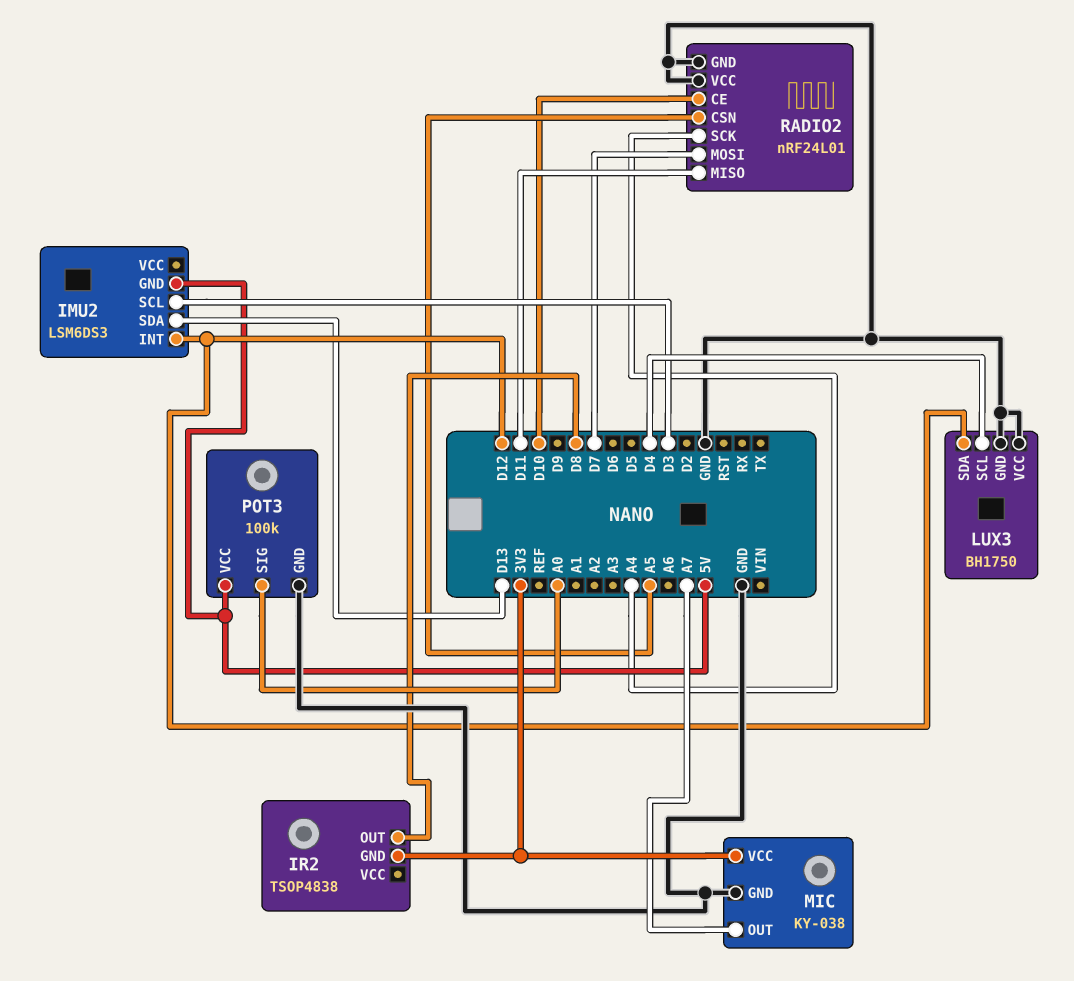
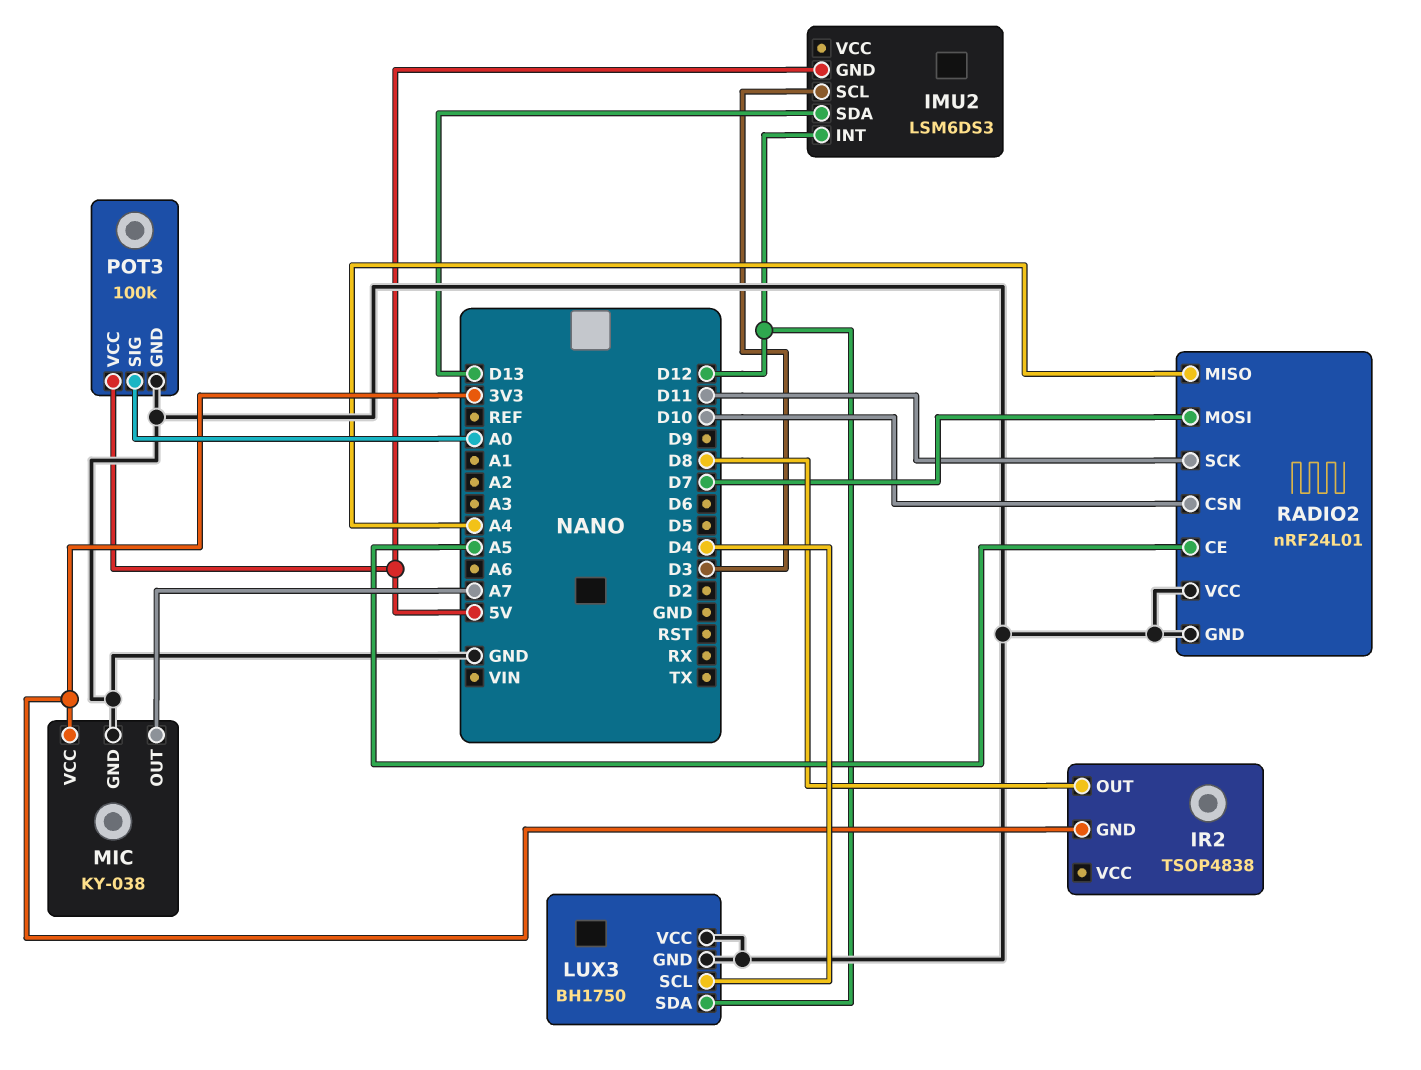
RADIO2 pin CE: D10 -> A5
RADIO2 pin CSN: A5 -> D10
RADIO2 pin MISO: D11 -> A4
RADIO2 pin SCK: A4 -> D11

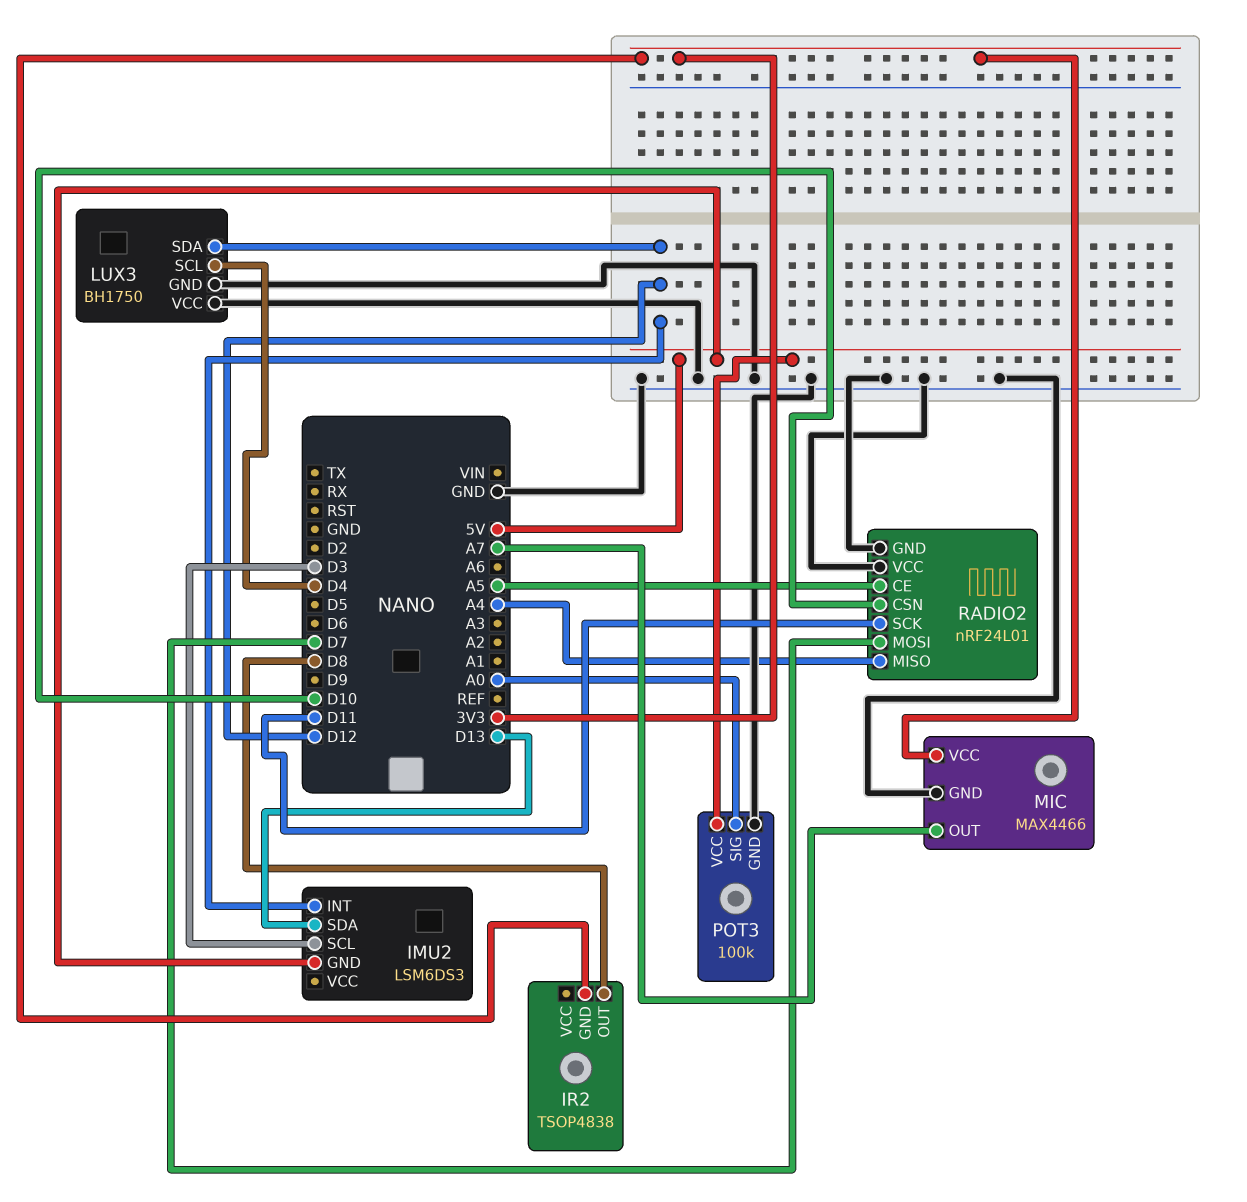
MIC: KY-038 -> MAX4466

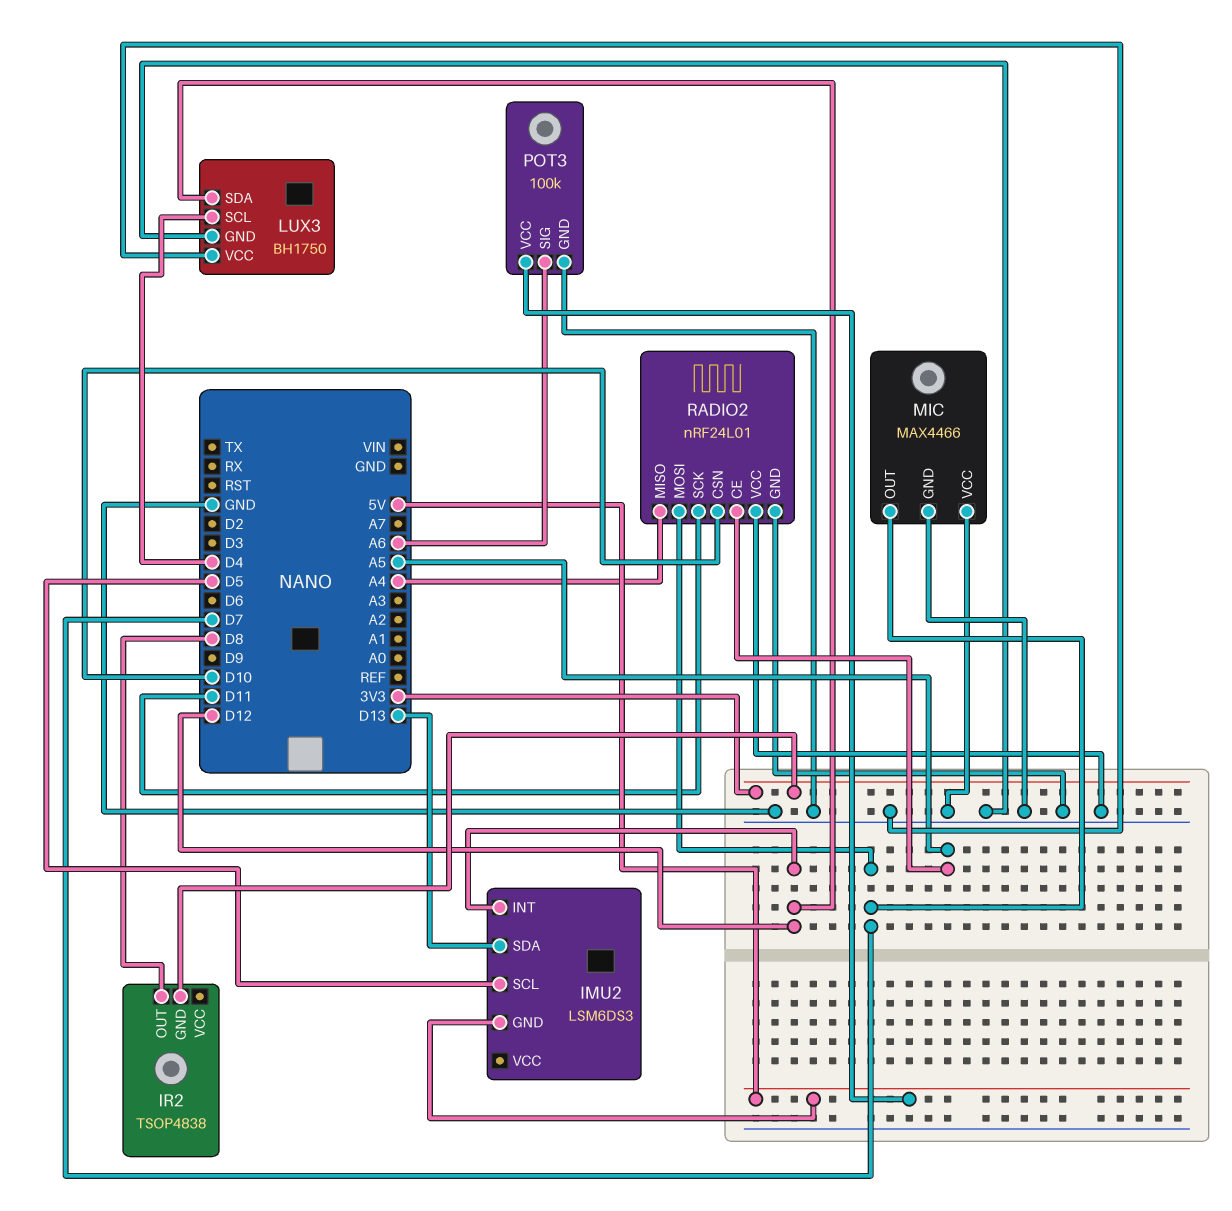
IMU2 pin SCL: D3 -> D5
MIC pin OUT: A7 -> D7
MIC pin VCC: 3V3 -> GND
POT3 pin SIG: A0 -> A6

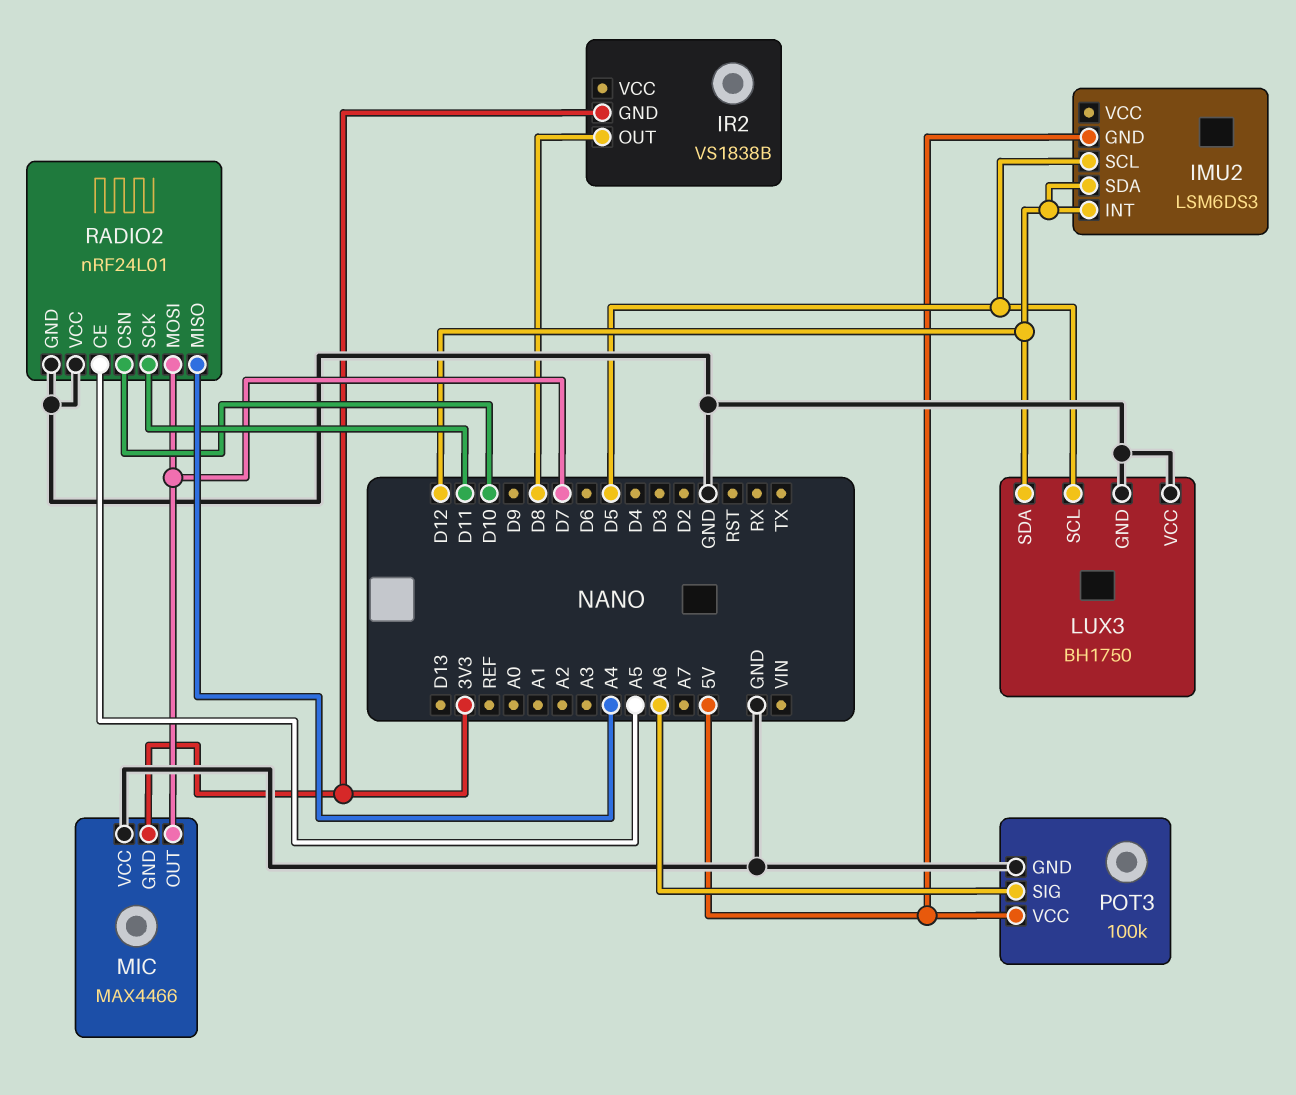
IMU2 pin SDA: D13 -> D12
IR2: TSOP4838 -> VS1838B
LUX3 pin SCL: D4 -> D5
MIC pin GND: GND -> 3V3

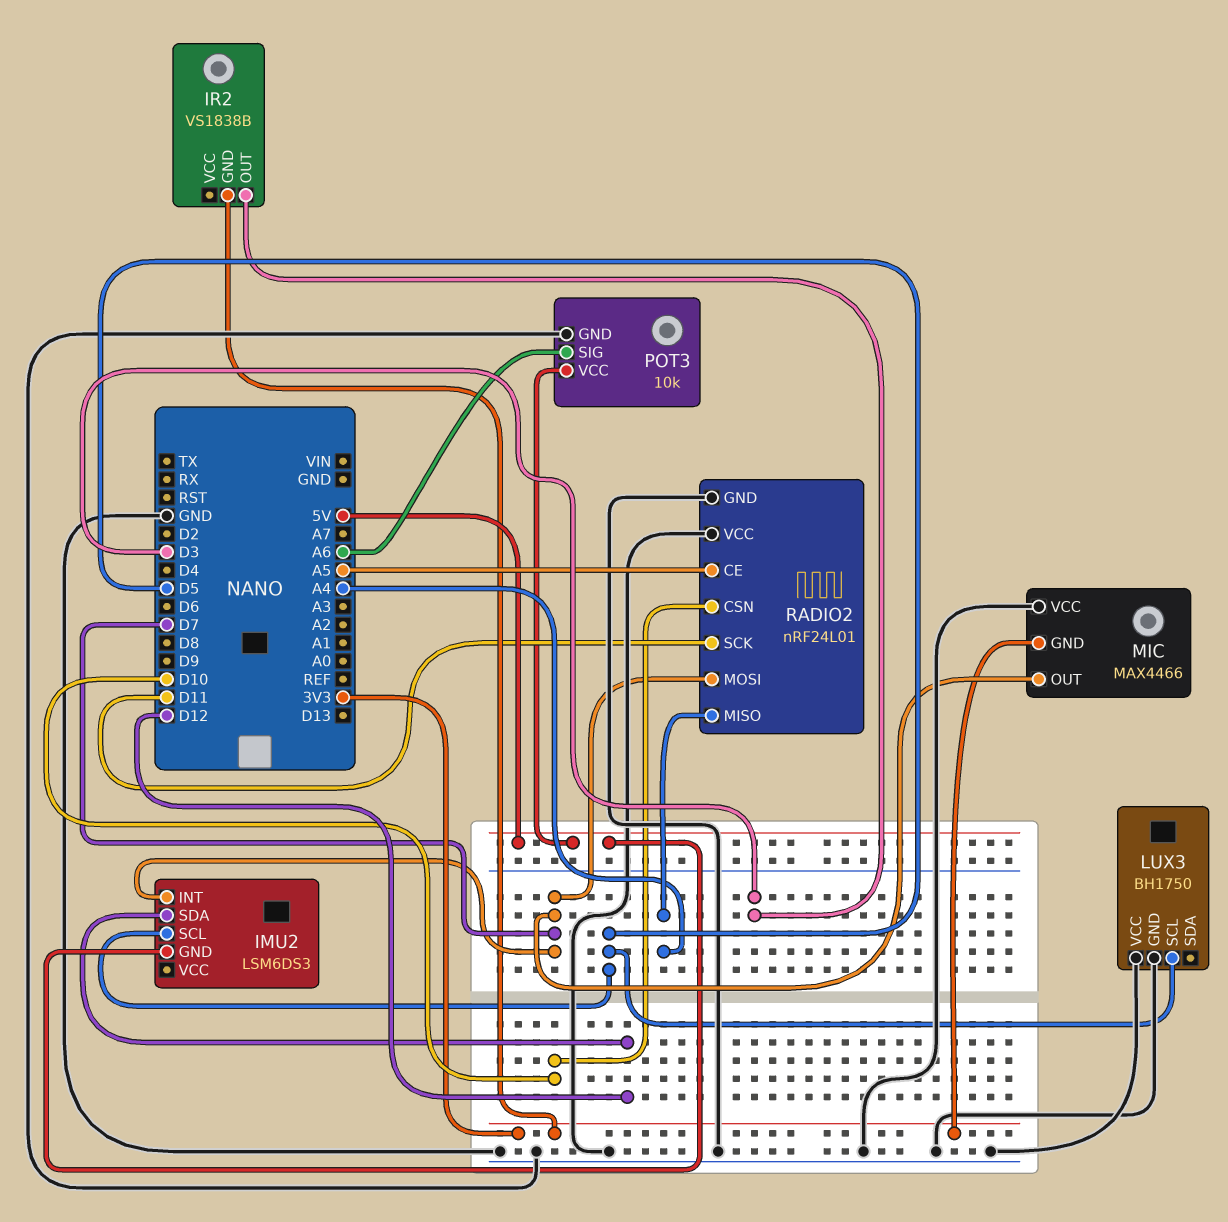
IMU2 pin INT: D12 -> D7
IR2 pin OUT: D8 -> D3
LUX3 pin SDA: D12 -> none
POT3: 100k -> 10k

